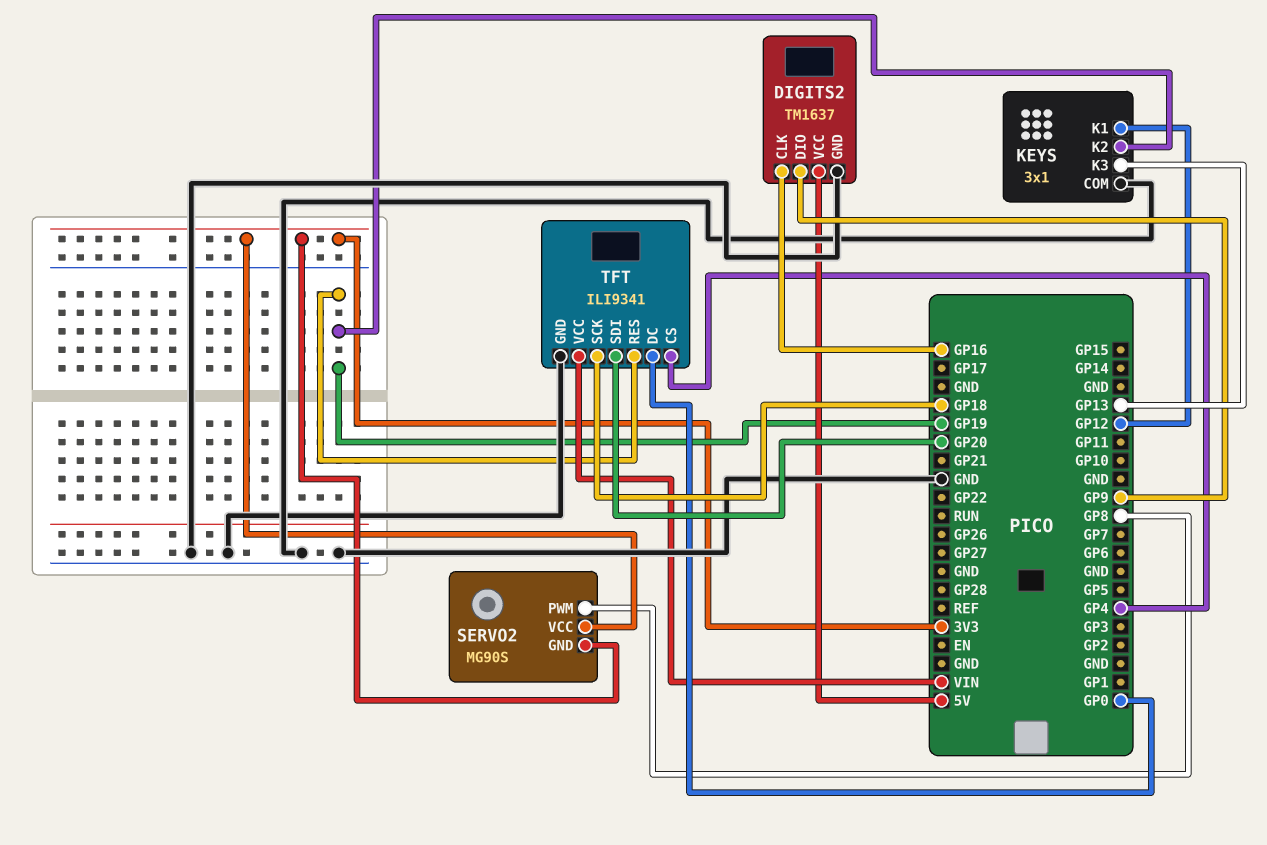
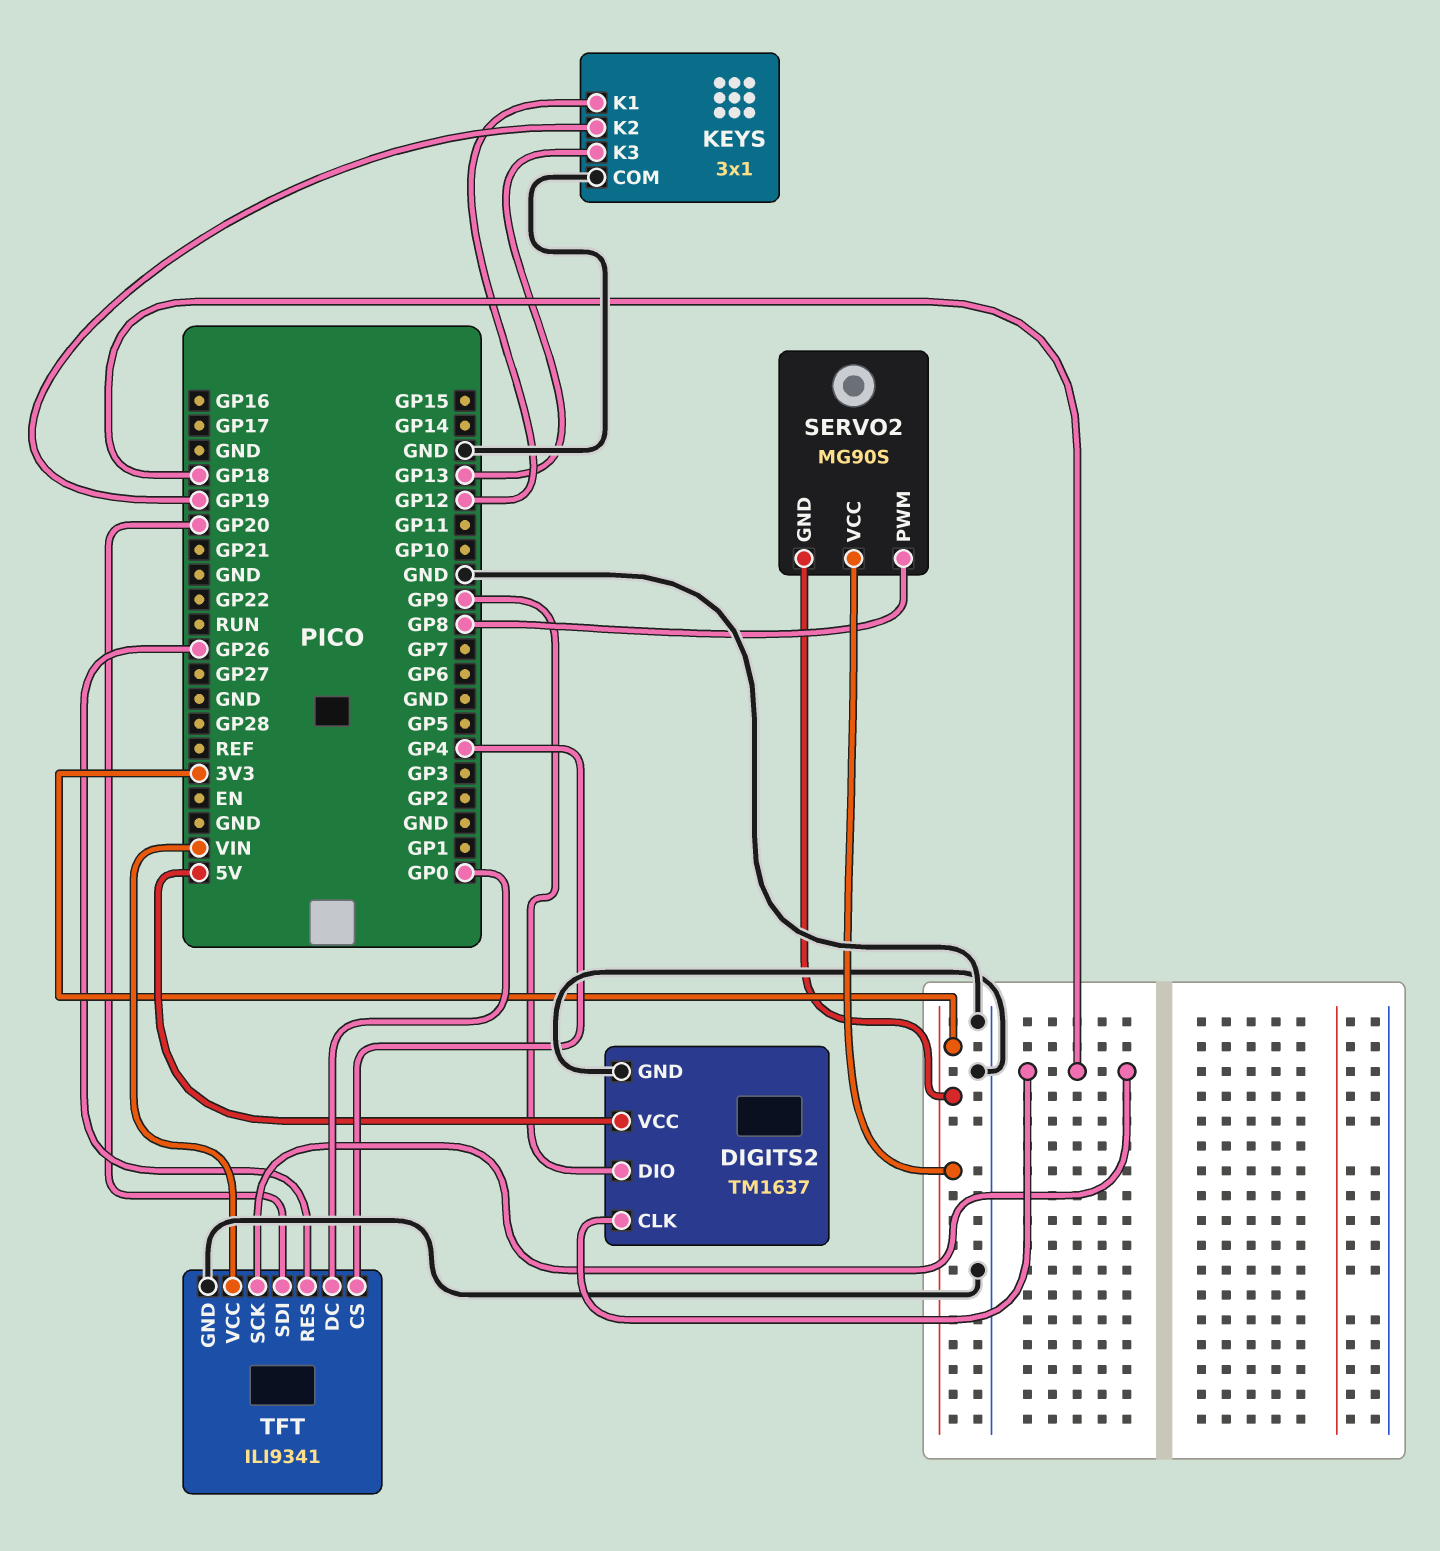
DIGITS2 pin CLK: GP16 -> GP18
TFT pin RES: GP19 -> GP26

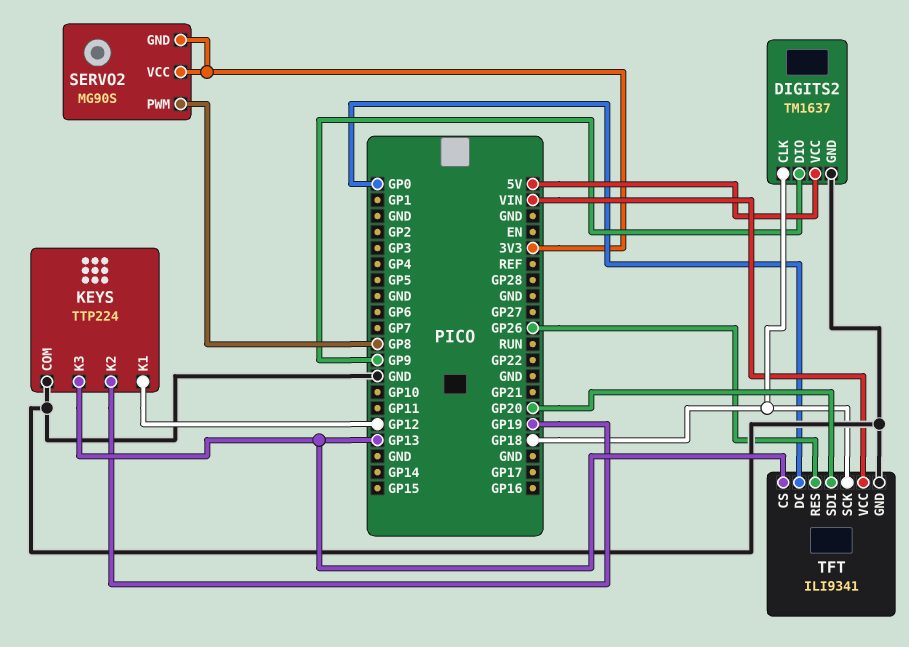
KEYS: 3x1 -> TTP224
TFT pin CS: GP4 -> GP13

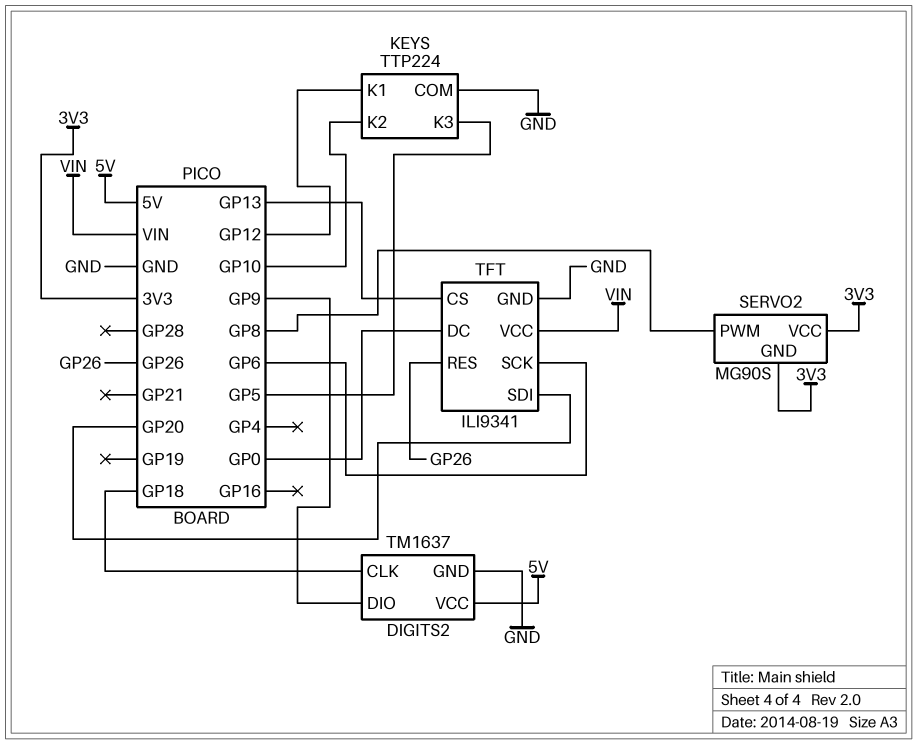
KEYS pin K2: GP19 -> GP10
KEYS pin K3: GP13 -> GP5
TFT pin SCK: GP18 -> GP6

